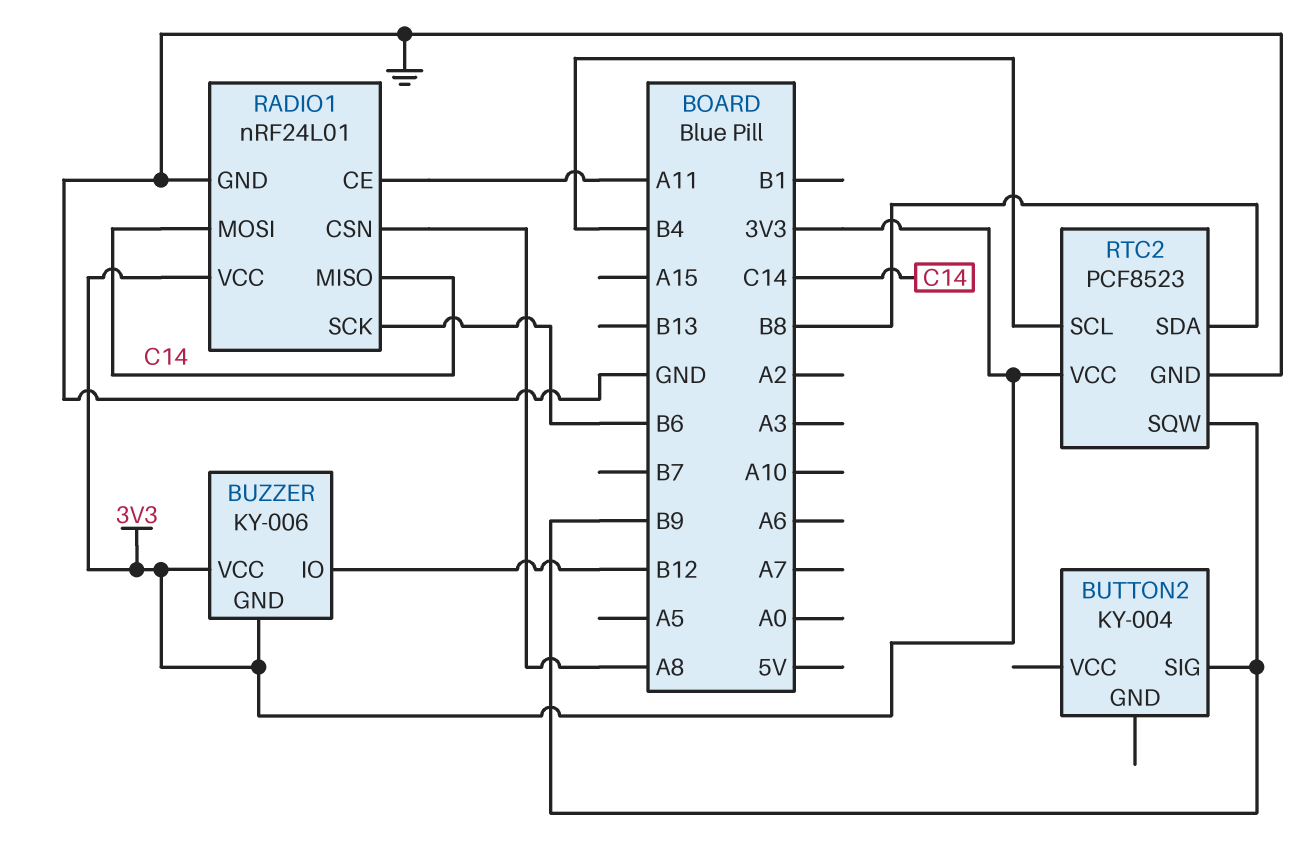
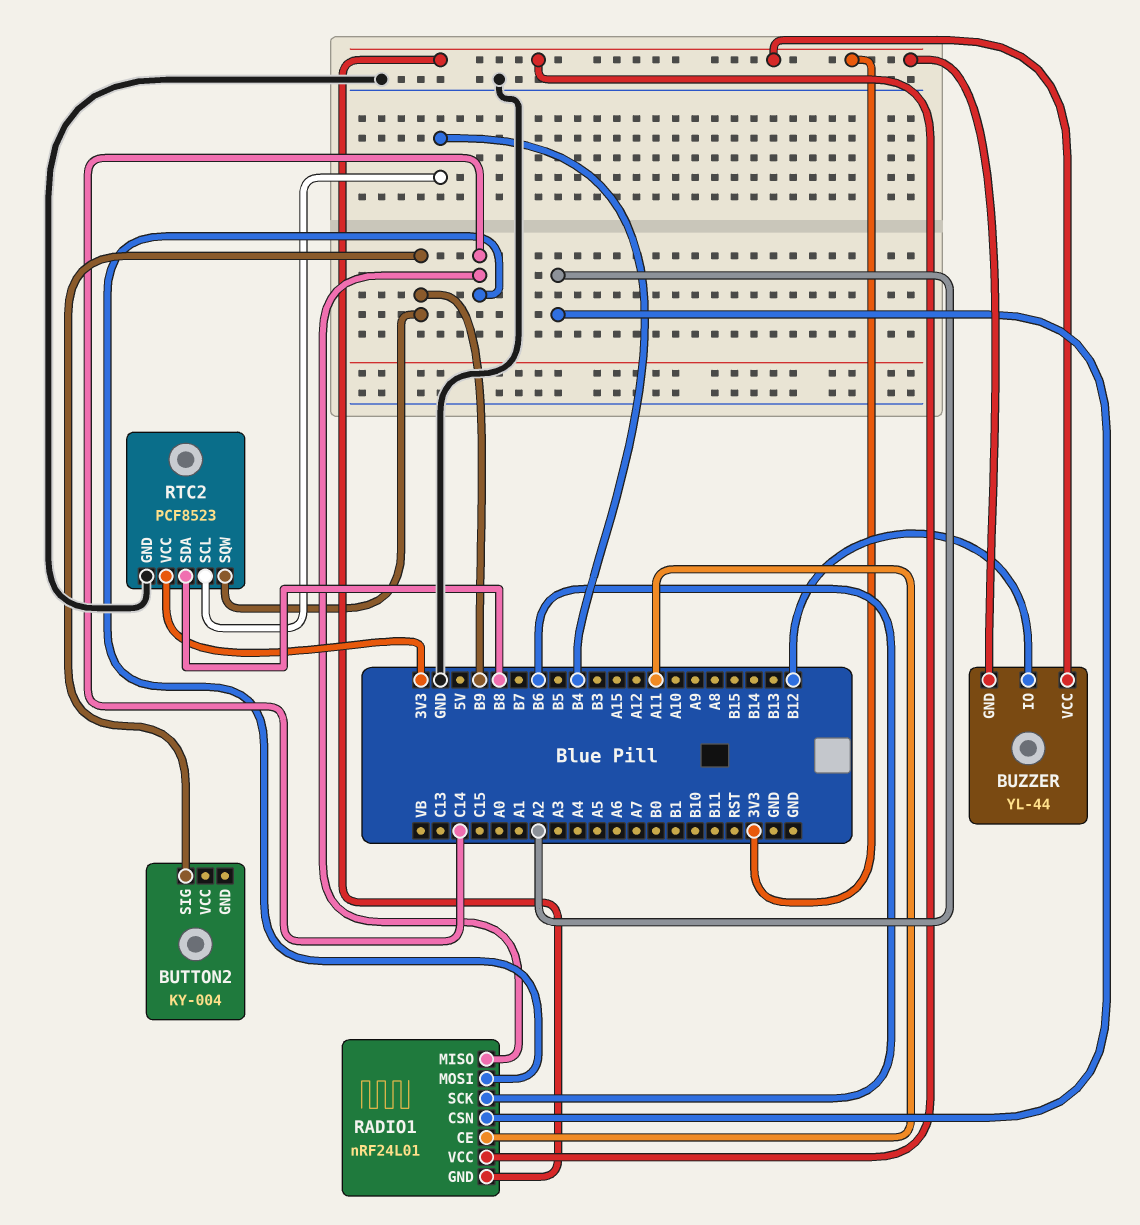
BUZZER: KY-006 -> YL-44
RADIO1 pin CSN: A8 -> A2
RADIO1 pin GND: GND -> 3V3

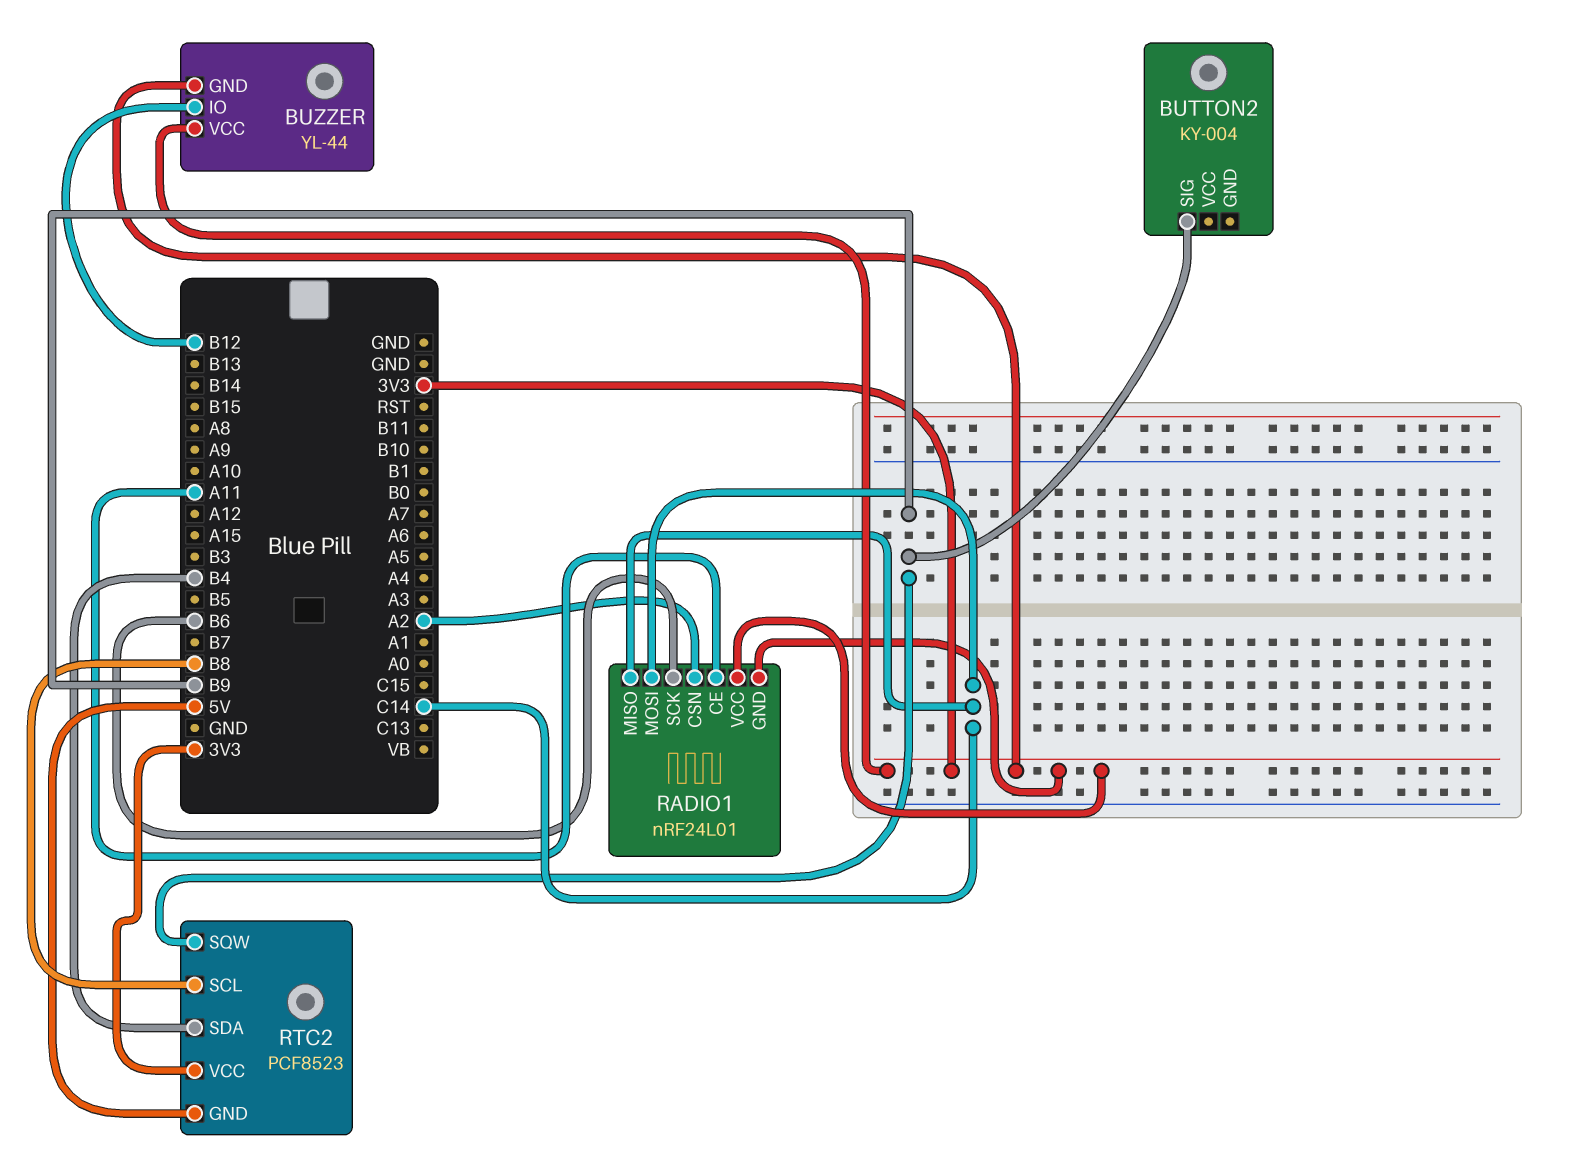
RTC2 pin GND: GND -> 5V
RTC2 pin SCL: B4 -> B8
RTC2 pin SDA: B8 -> B4

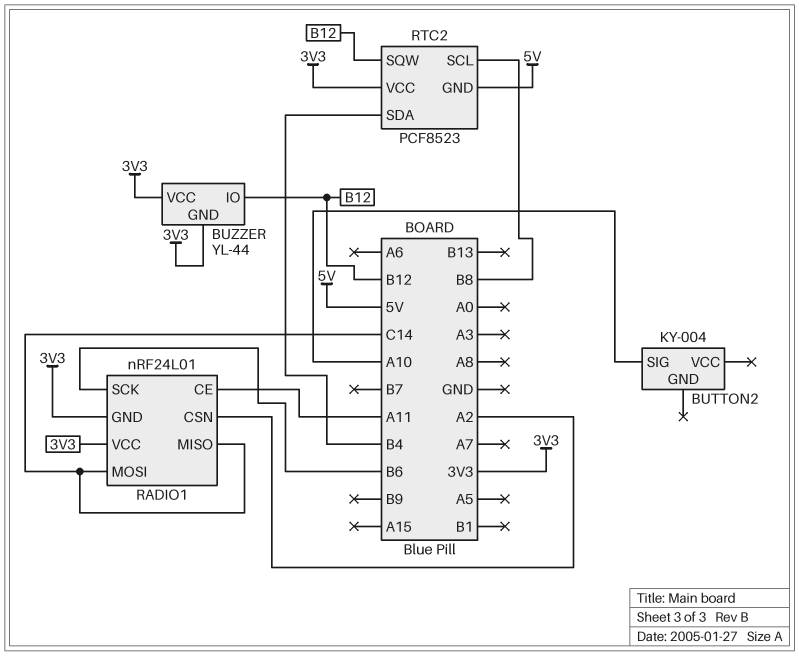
BUTTON2 pin SIG: B9 -> A10
RTC2 pin SQW: B9 -> B12

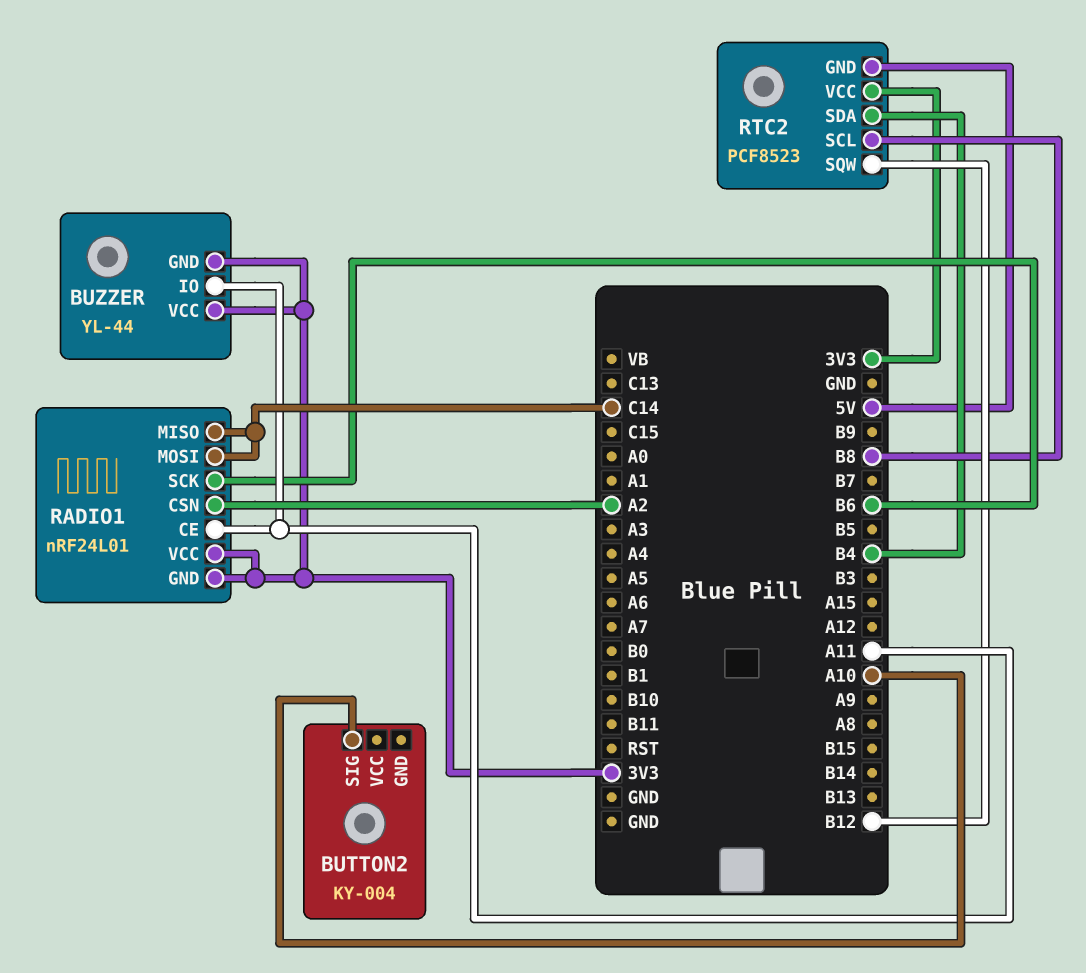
BUZZER pin IO: B12 -> A11

